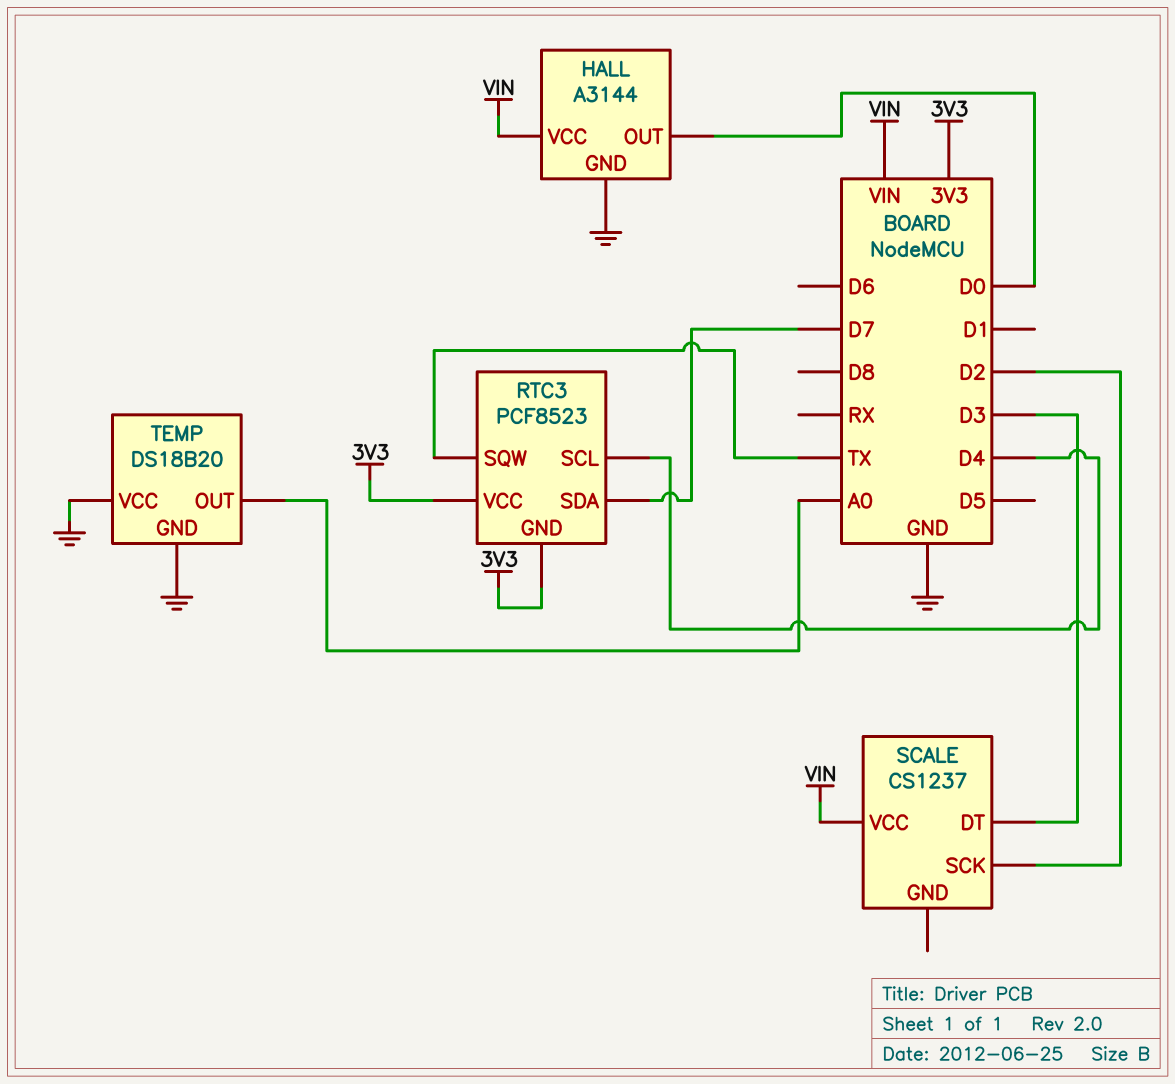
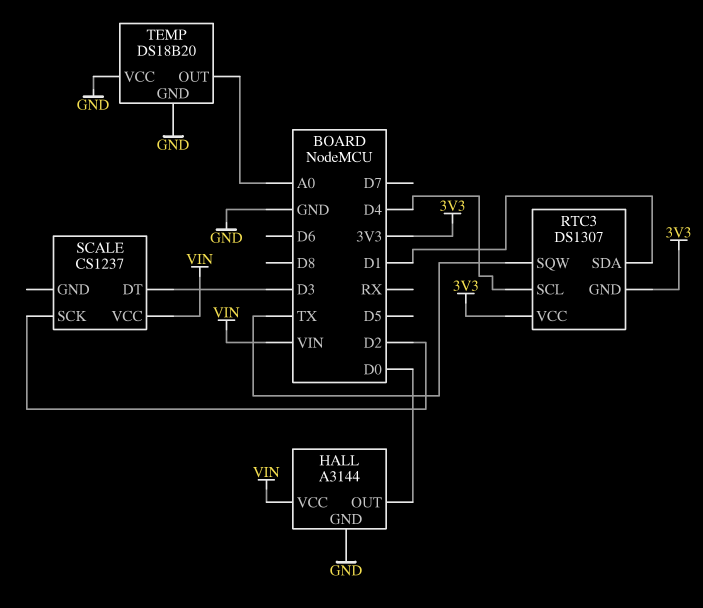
RTC3: PCF8523 -> DS1307
RTC3 pin SDA: D7 -> D1

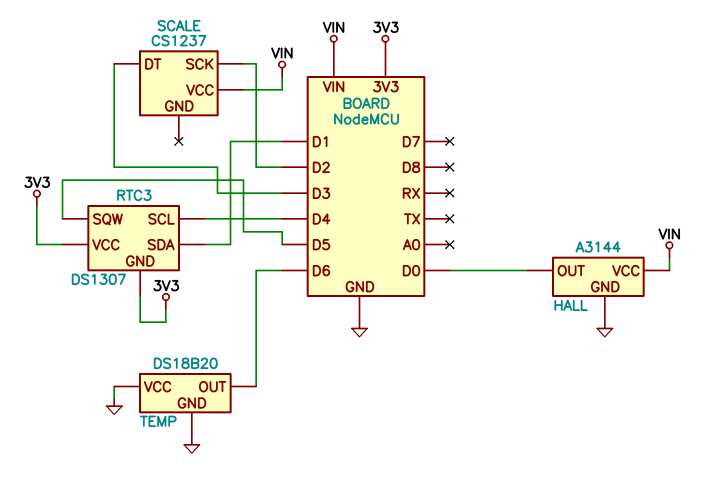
RTC3 pin SQW: TX -> D5
TEMP pin OUT: A0 -> D6

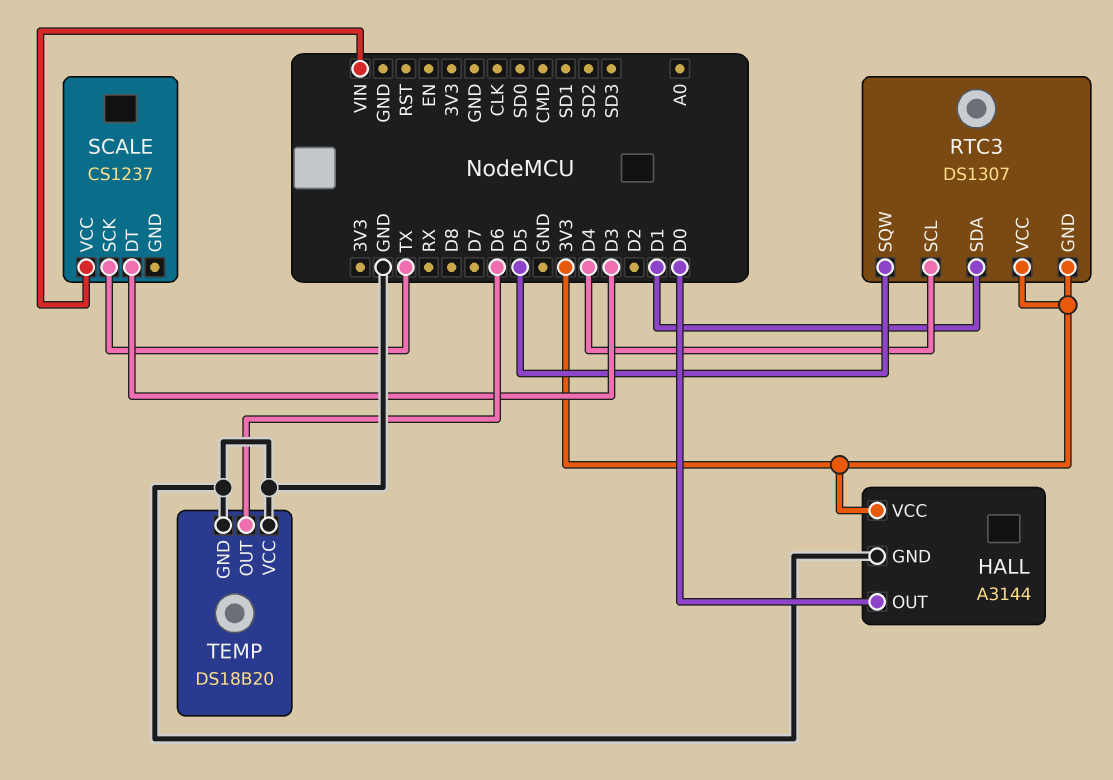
HALL pin VCC: VIN -> 3V3
SCALE pin SCK: D2 -> TX

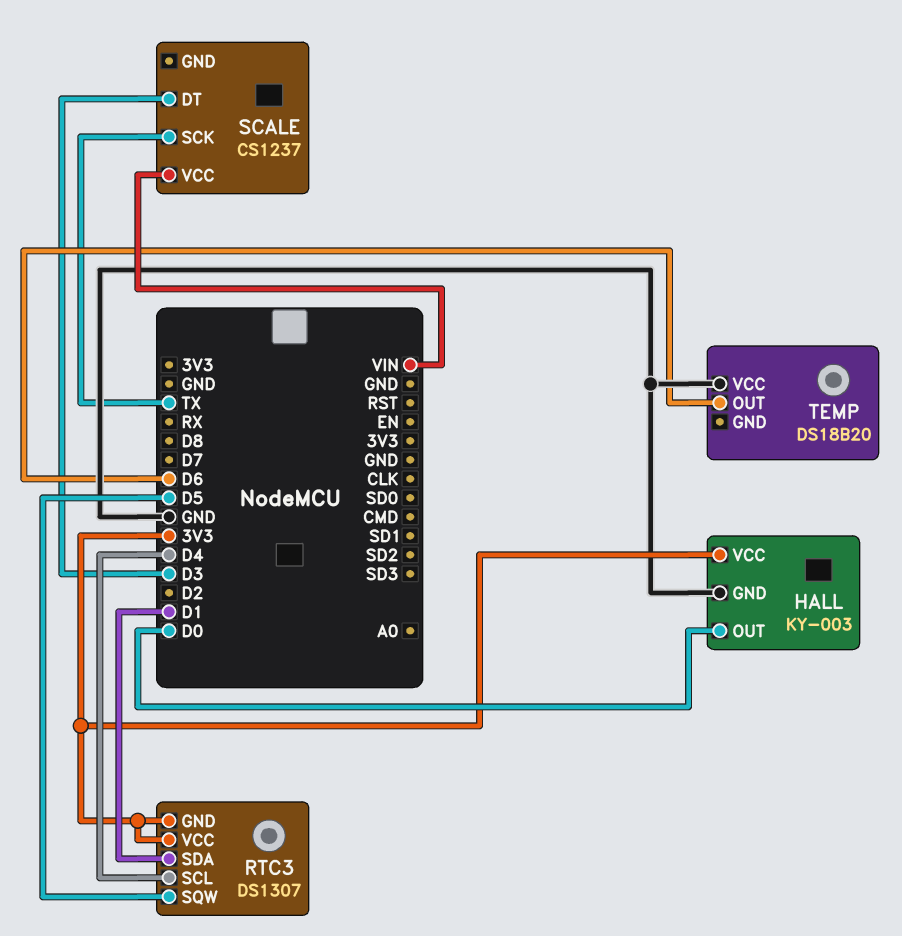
HALL: A3144 -> KY-003
TEMP pin GND: GND -> none

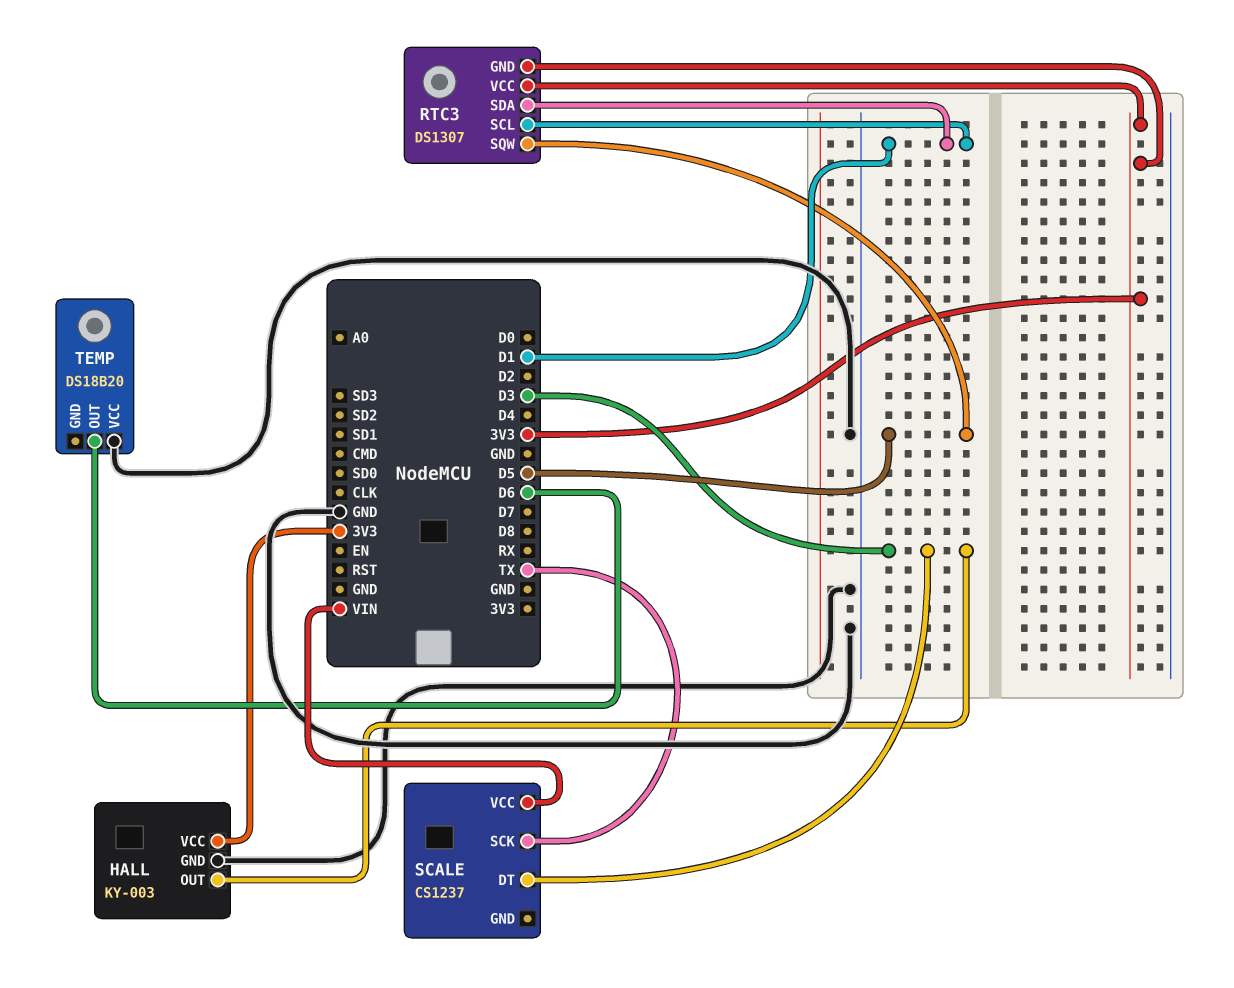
HALL pin OUT: D0 -> D3
RTC3 pin SCL: D4 -> D1

